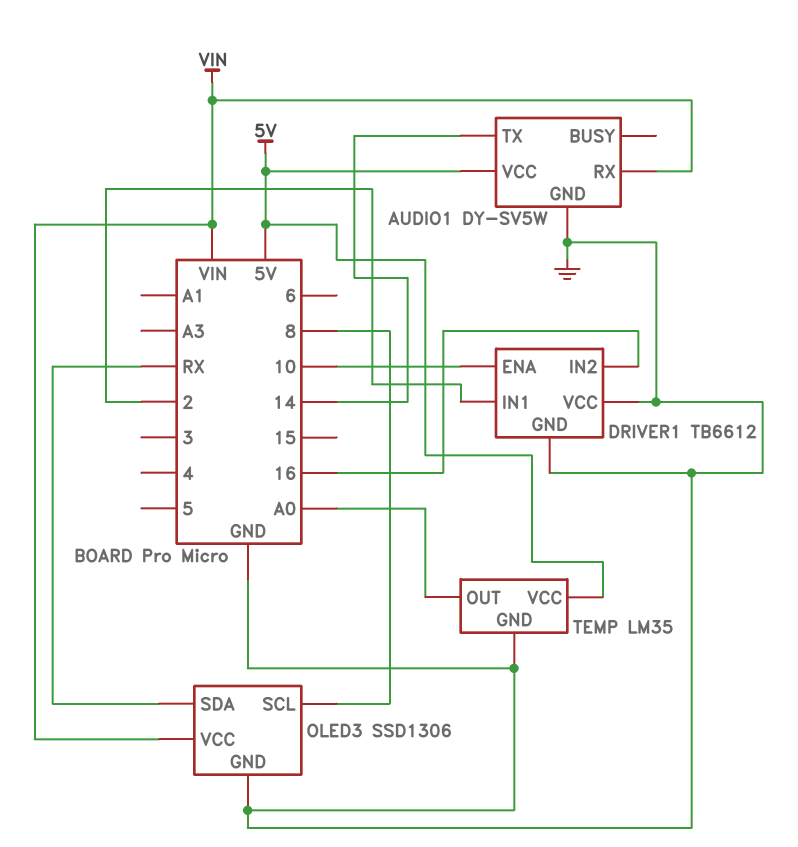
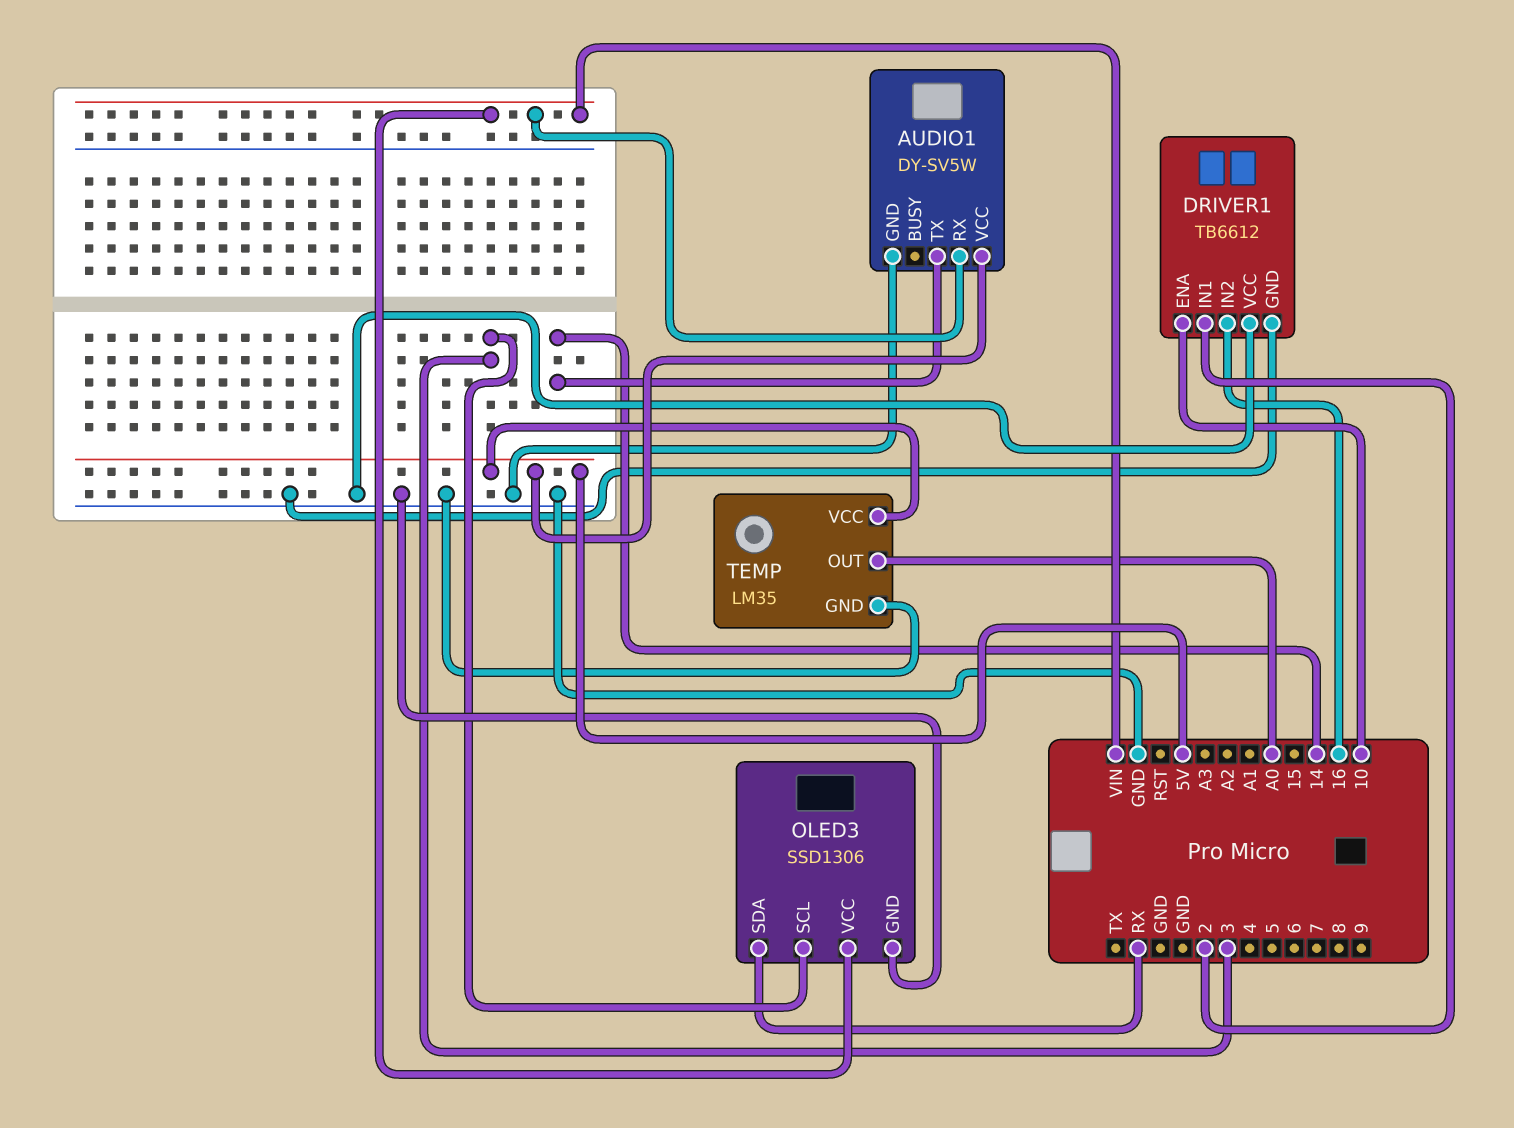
OLED3 pin SCL: 8 -> 3

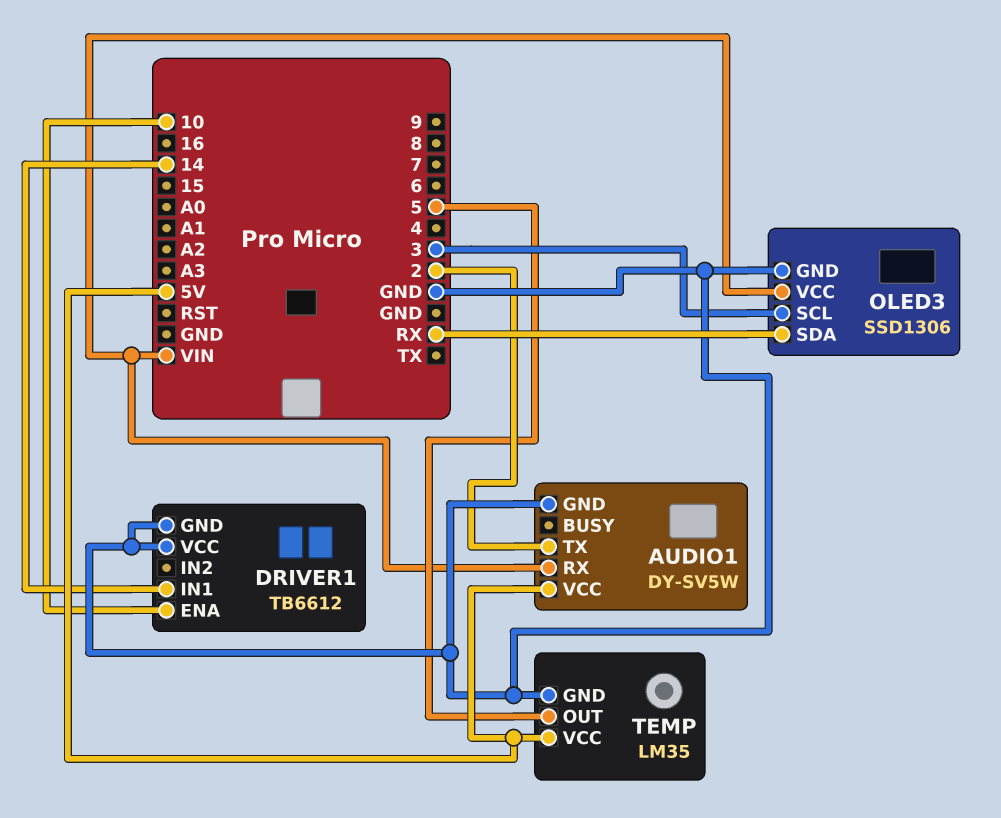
AUDIO1 pin TX: 14 -> 2
DRIVER1 pin IN1: 2 -> 14
DRIVER1 pin IN2: 16 -> none
TEMP pin OUT: A0 -> 5

